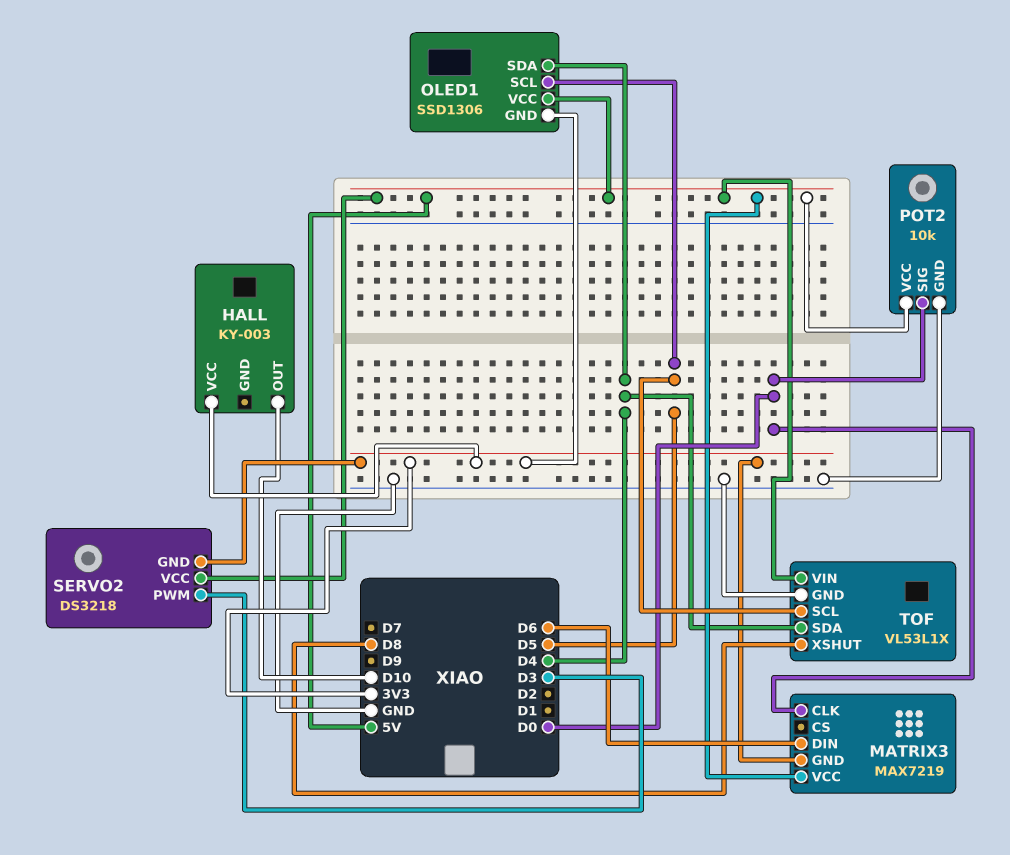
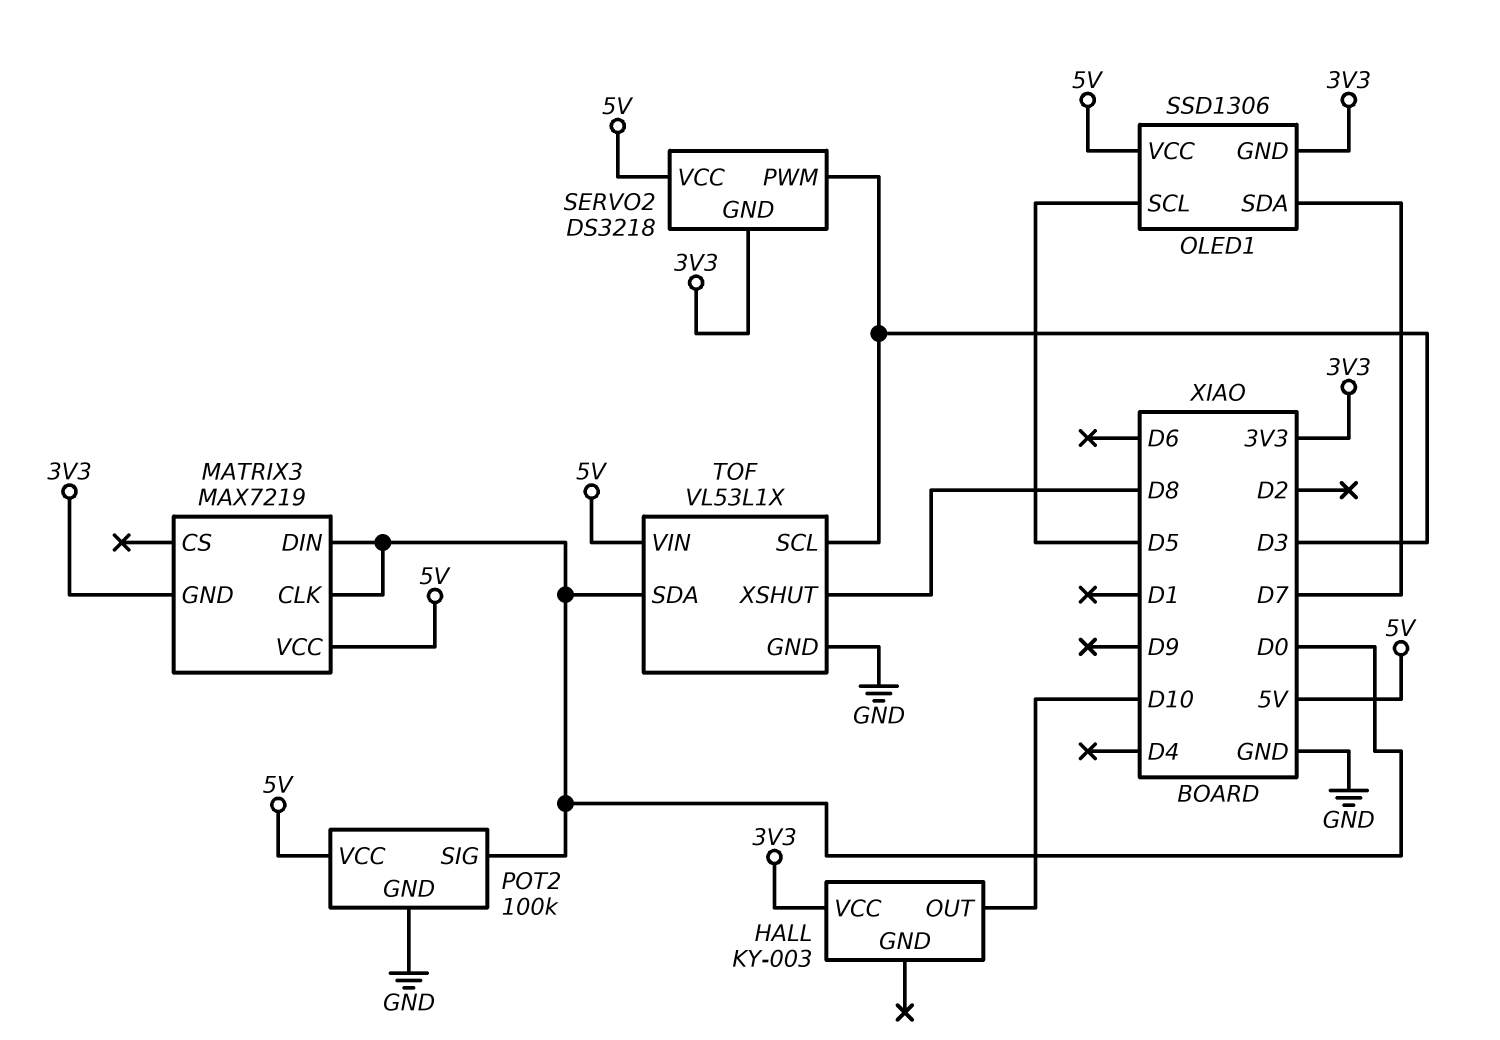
MATRIX3 pin DIN: D6 -> D0
OLED1 pin SDA: D4 -> D7
POT2: 10k -> 100k
TOF pin SCL: D5 -> D3
TOF pin SDA: D4 -> D0

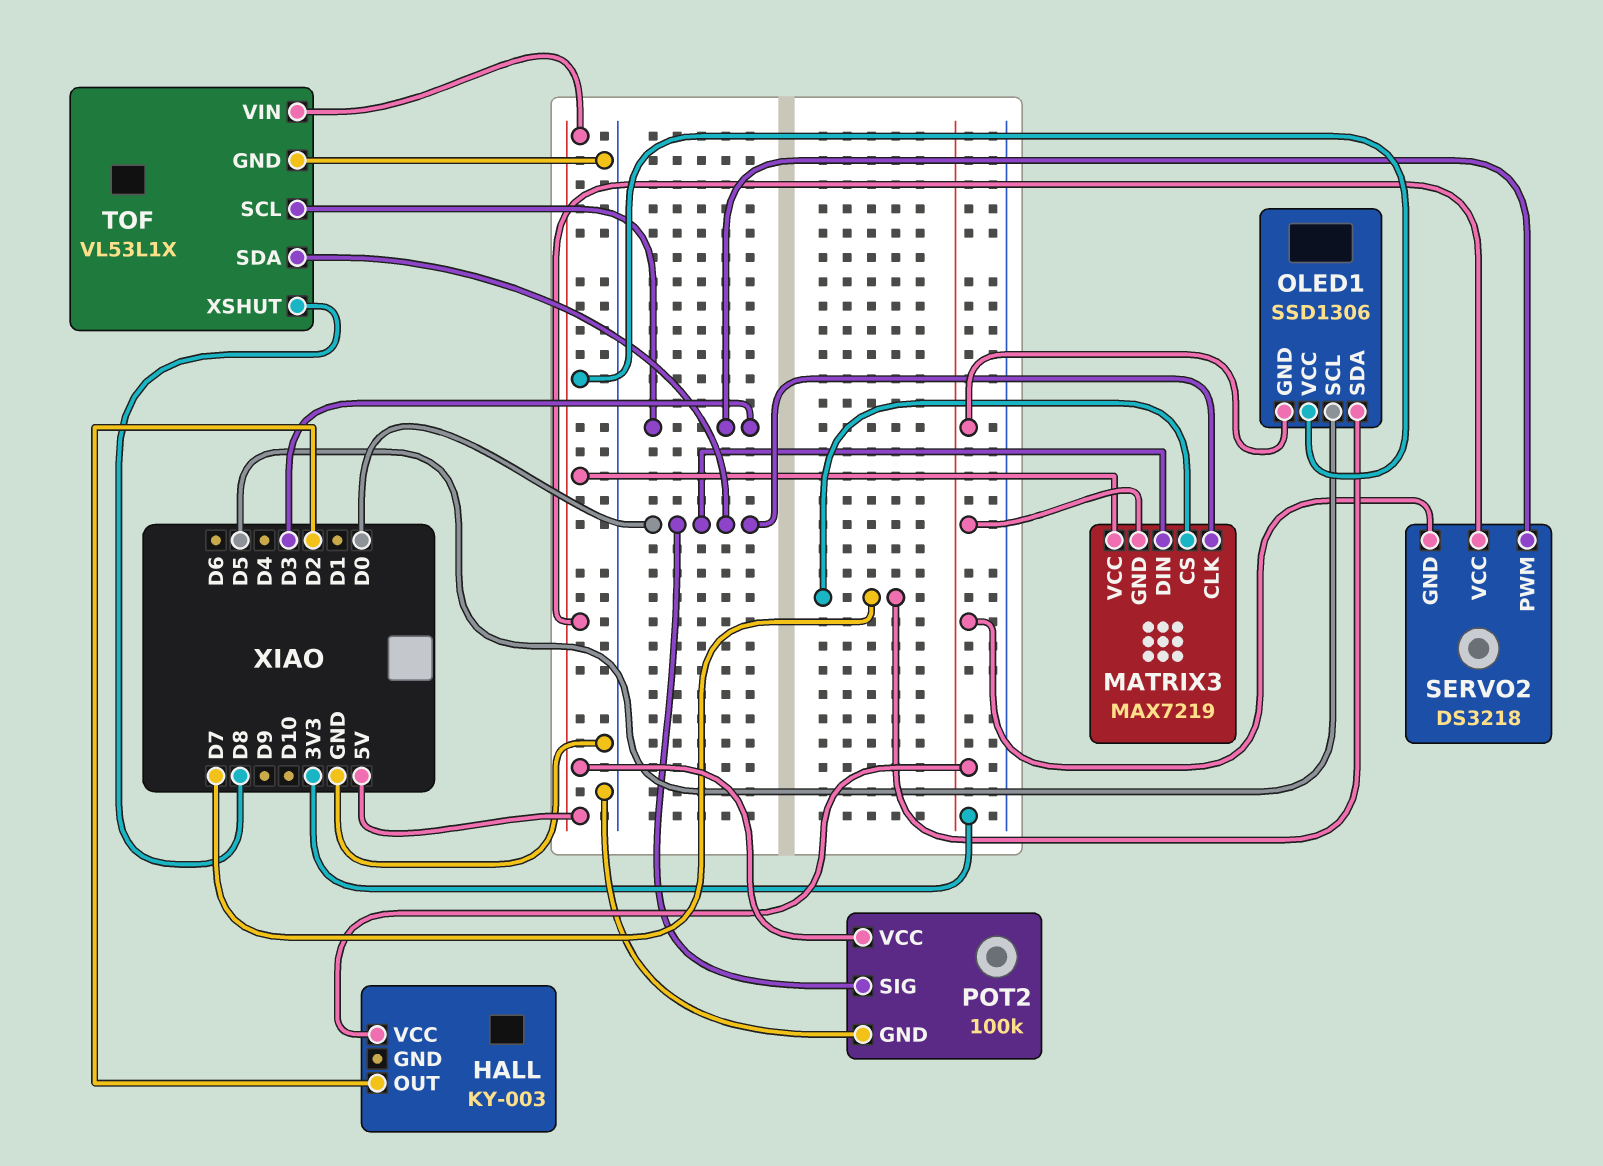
HALL pin OUT: D10 -> D2
MATRIX3 pin CS: none -> D7

